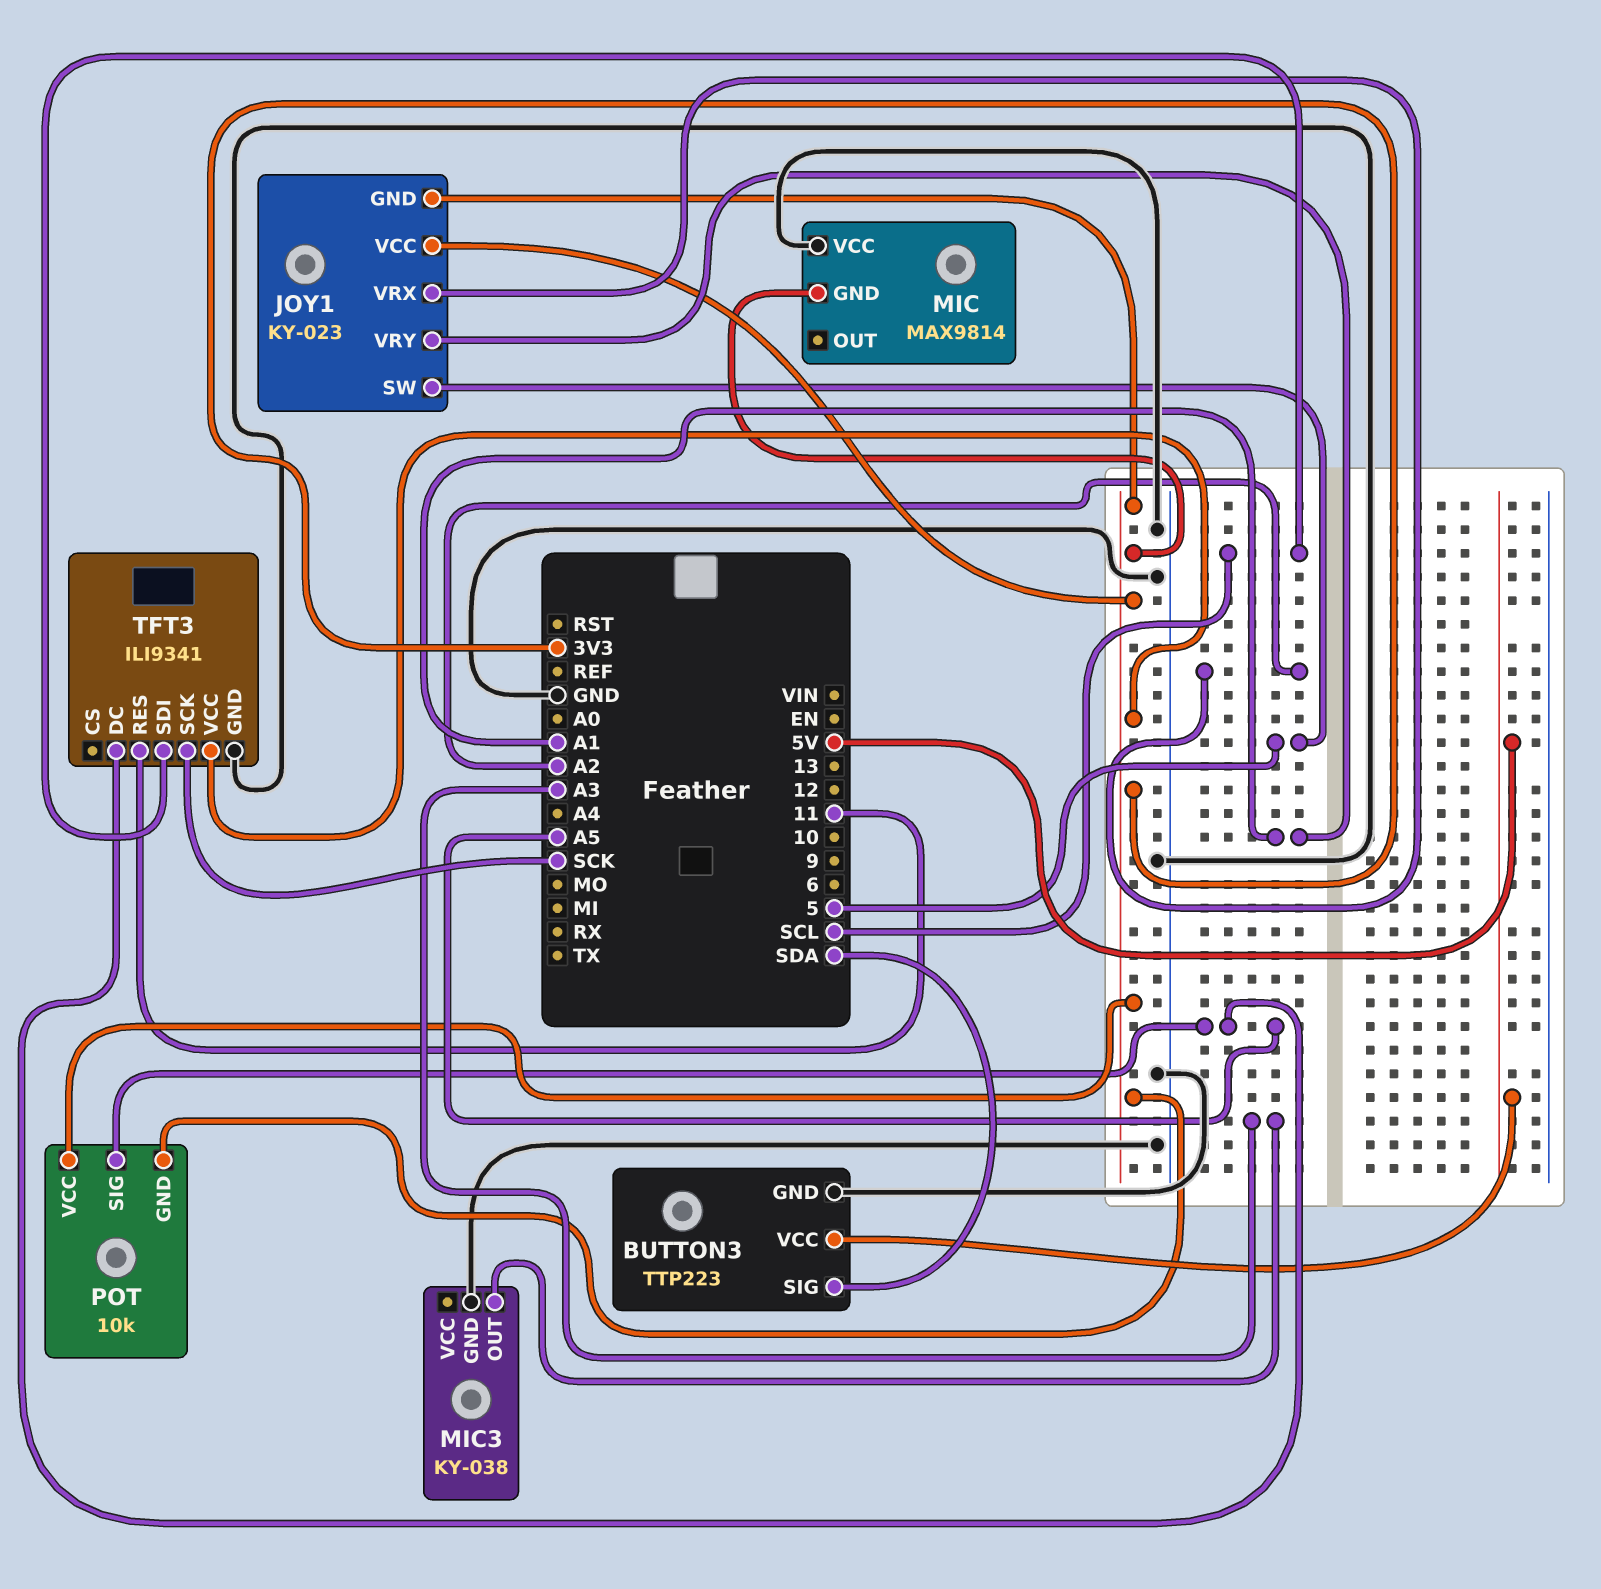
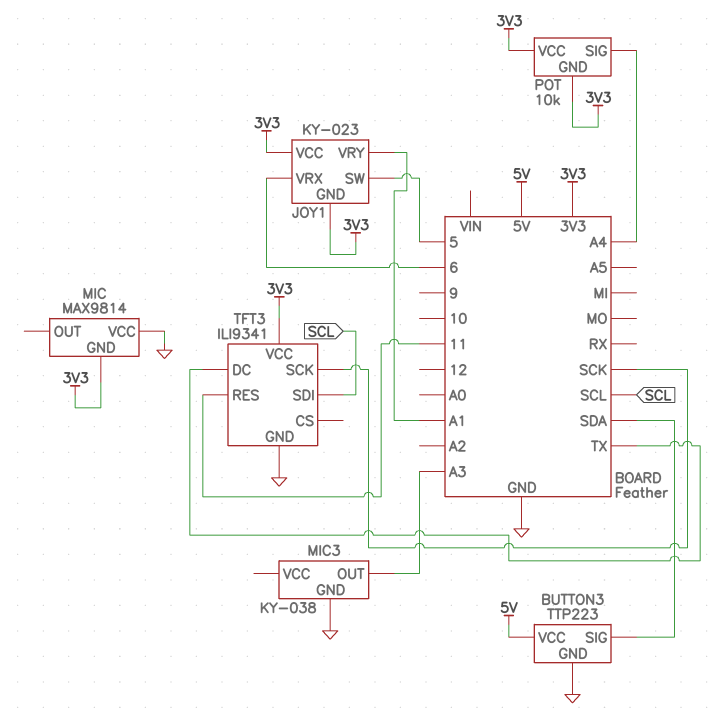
JOY1 pin VRX: A2 -> 6
POT pin SIG: A5 -> A4
TFT3 pin DC: A5 -> TX

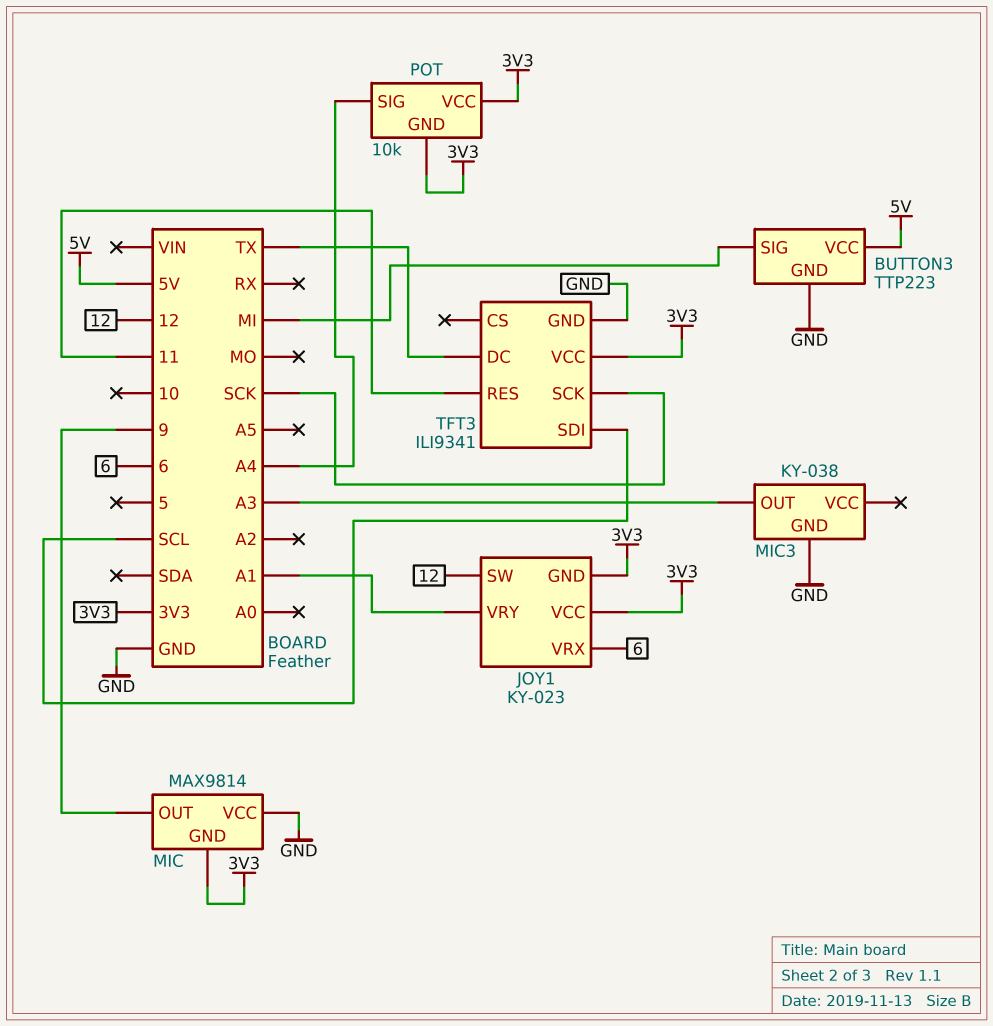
BUTTON3 pin SIG: SDA -> MI
JOY1 pin SW: 5 -> 12
MIC pin OUT: none -> 9

